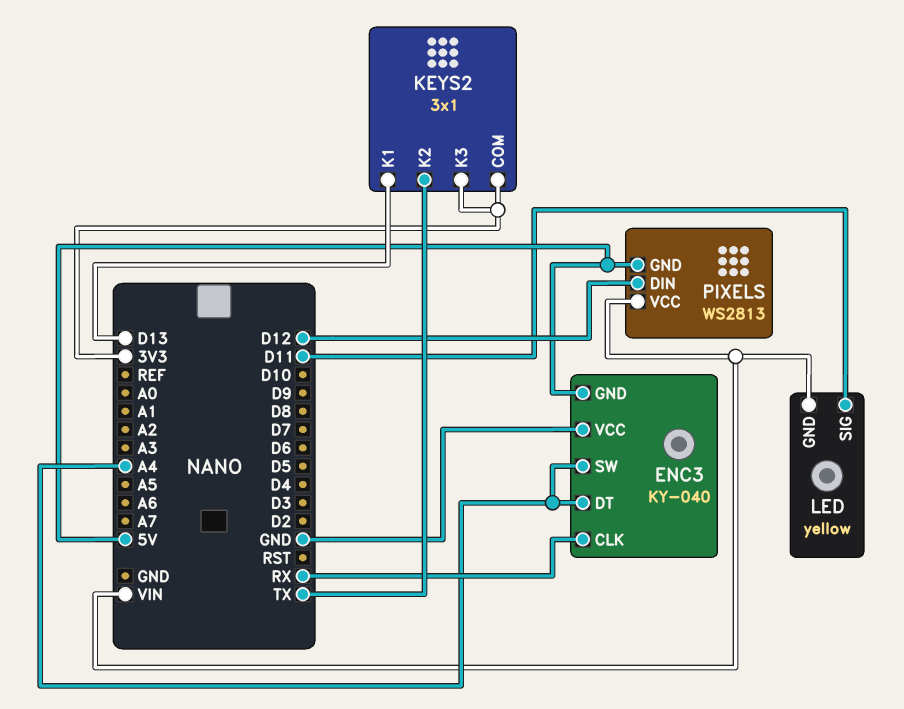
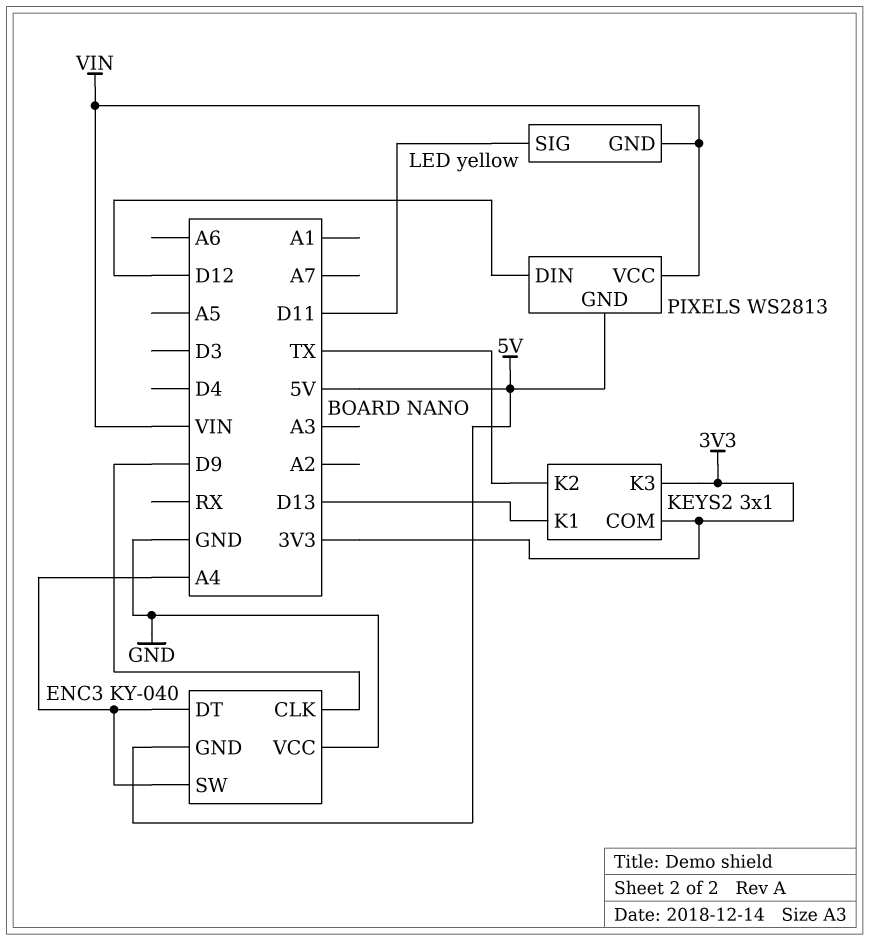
ENC3 pin CLK: RX -> D9

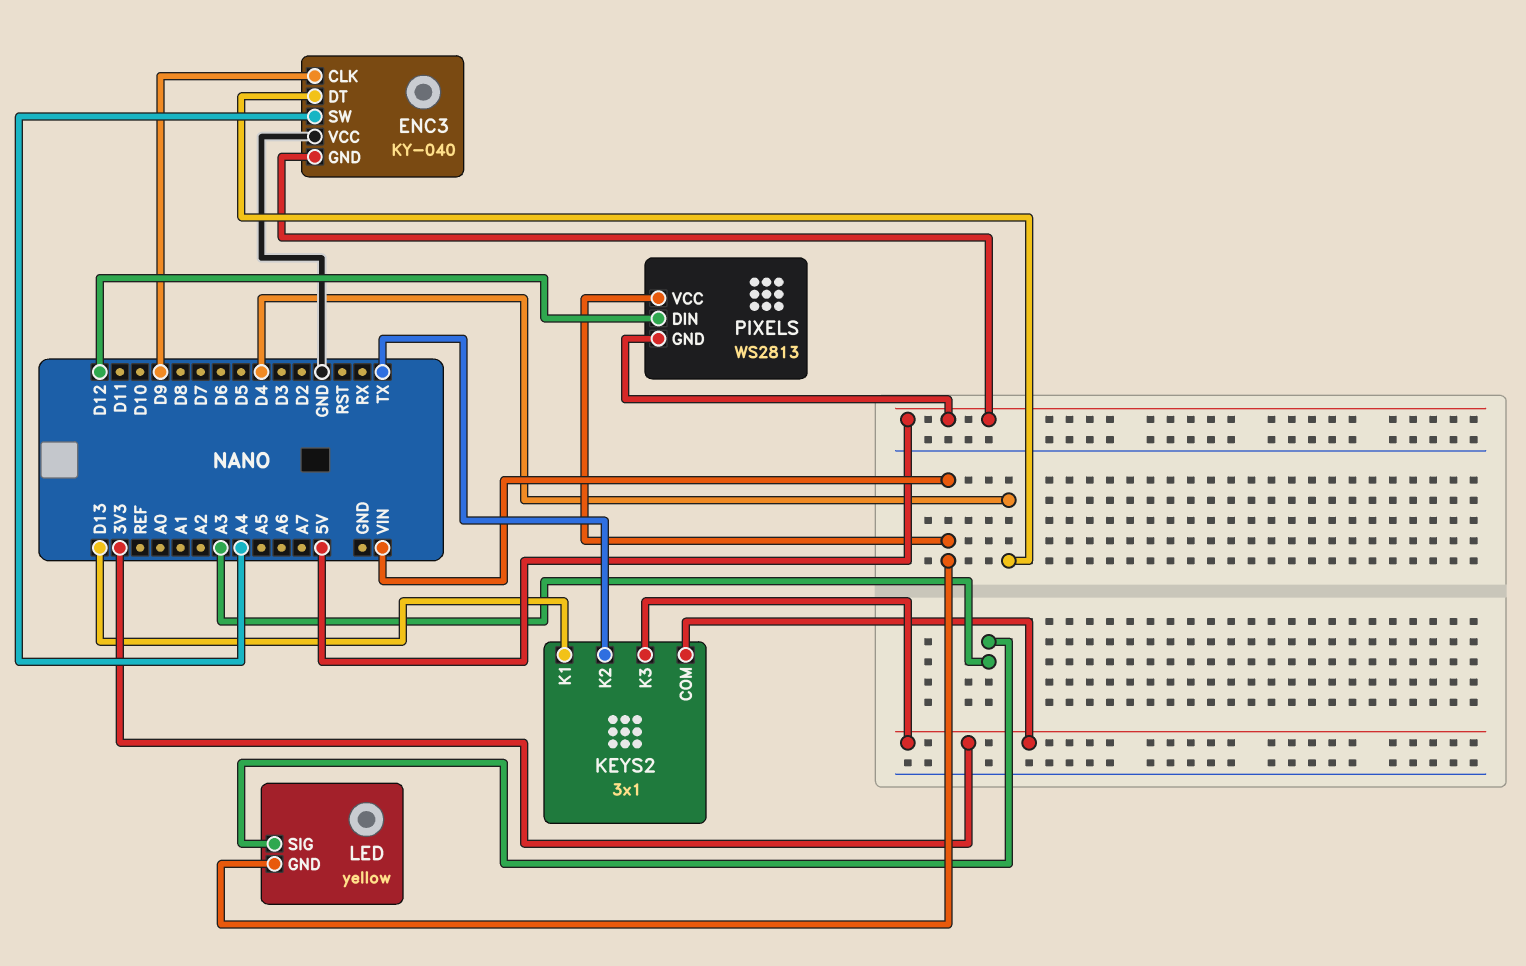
ENC3 pin DT: A4 -> D4
LED pin SIG: D11 -> A3

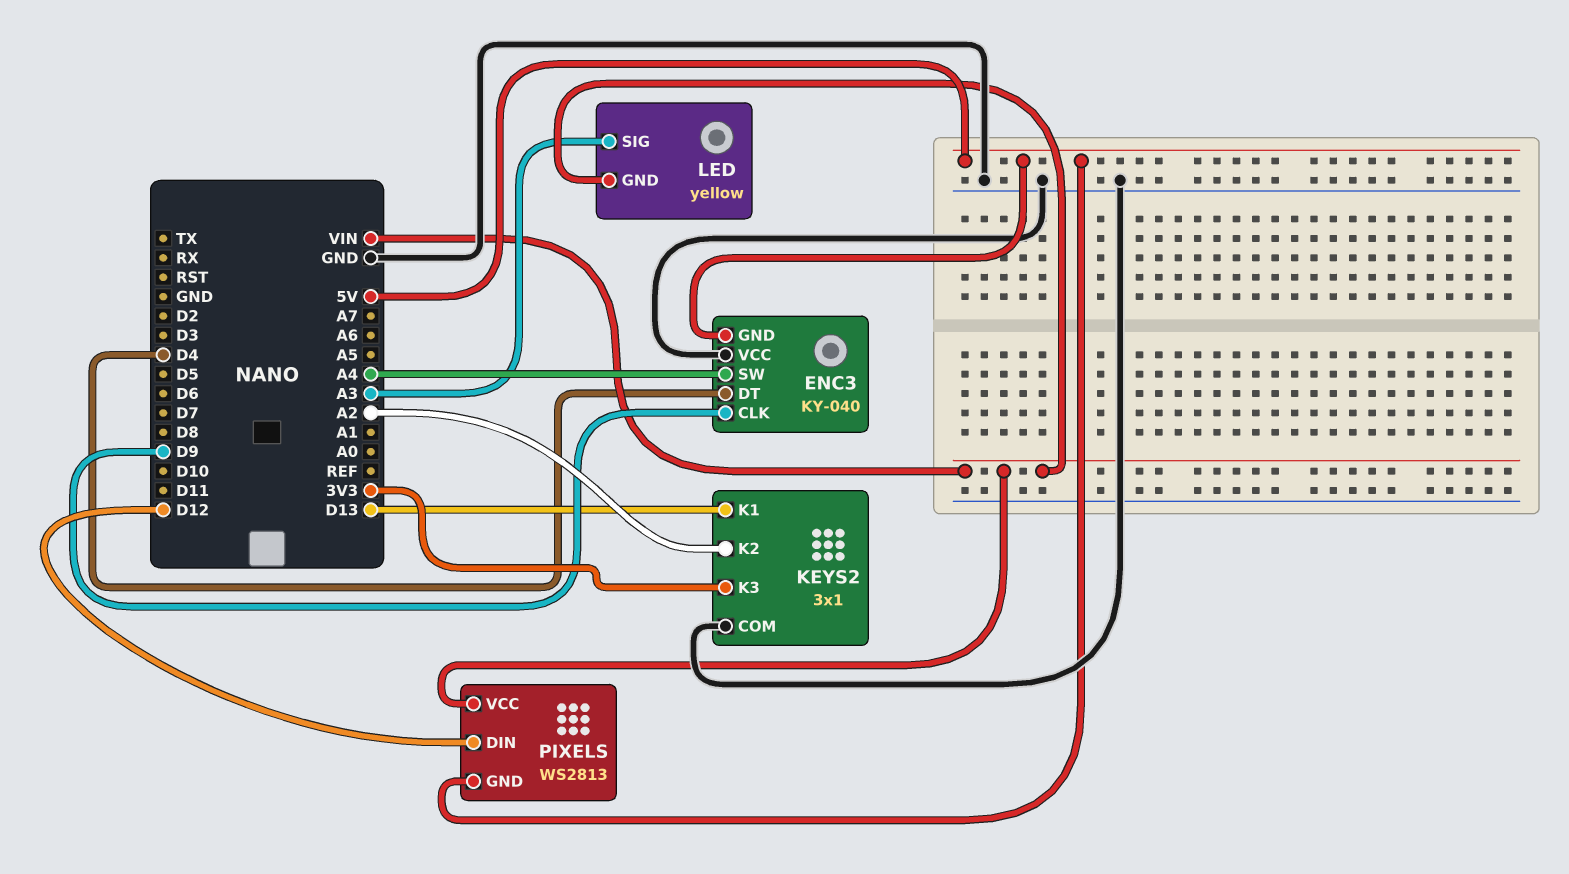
KEYS2 pin COM: 3V3 -> GND
KEYS2 pin K2: TX -> A2

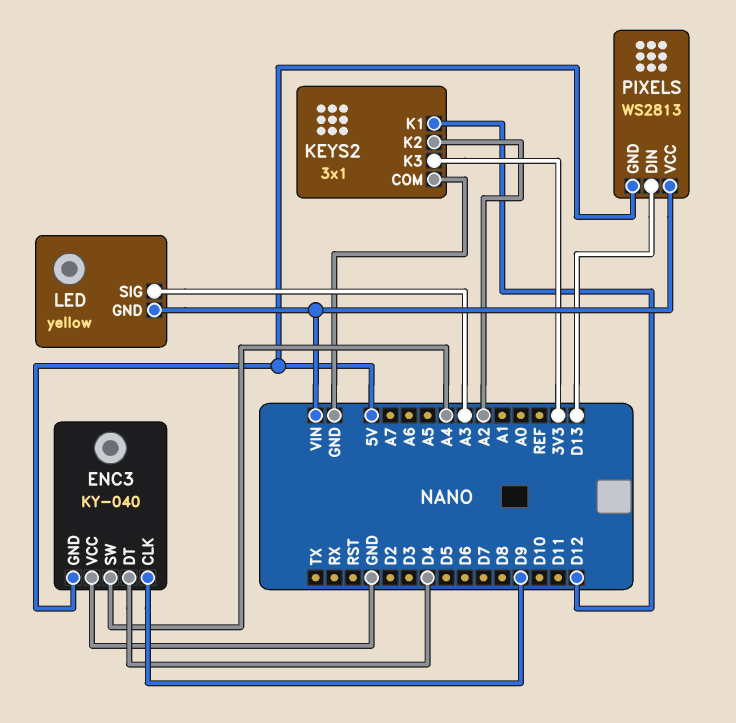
KEYS2 pin K1: D13 -> D12
PIXELS pin DIN: D12 -> D13

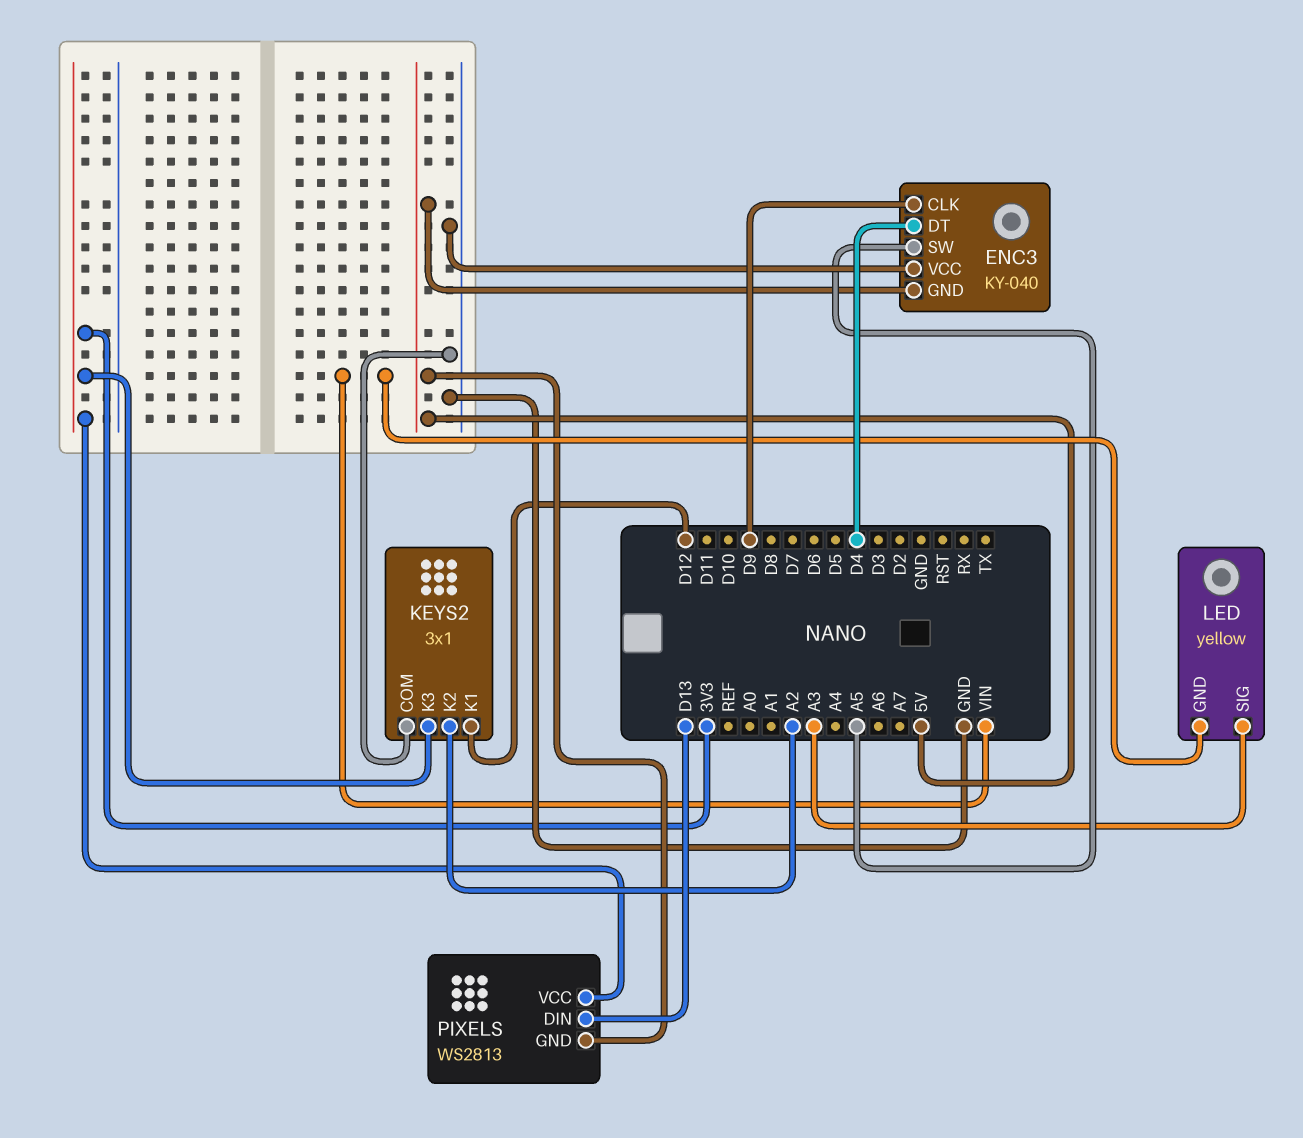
ENC3 pin SW: A4 -> A5
PIXELS pin VCC: VIN -> 3V3

